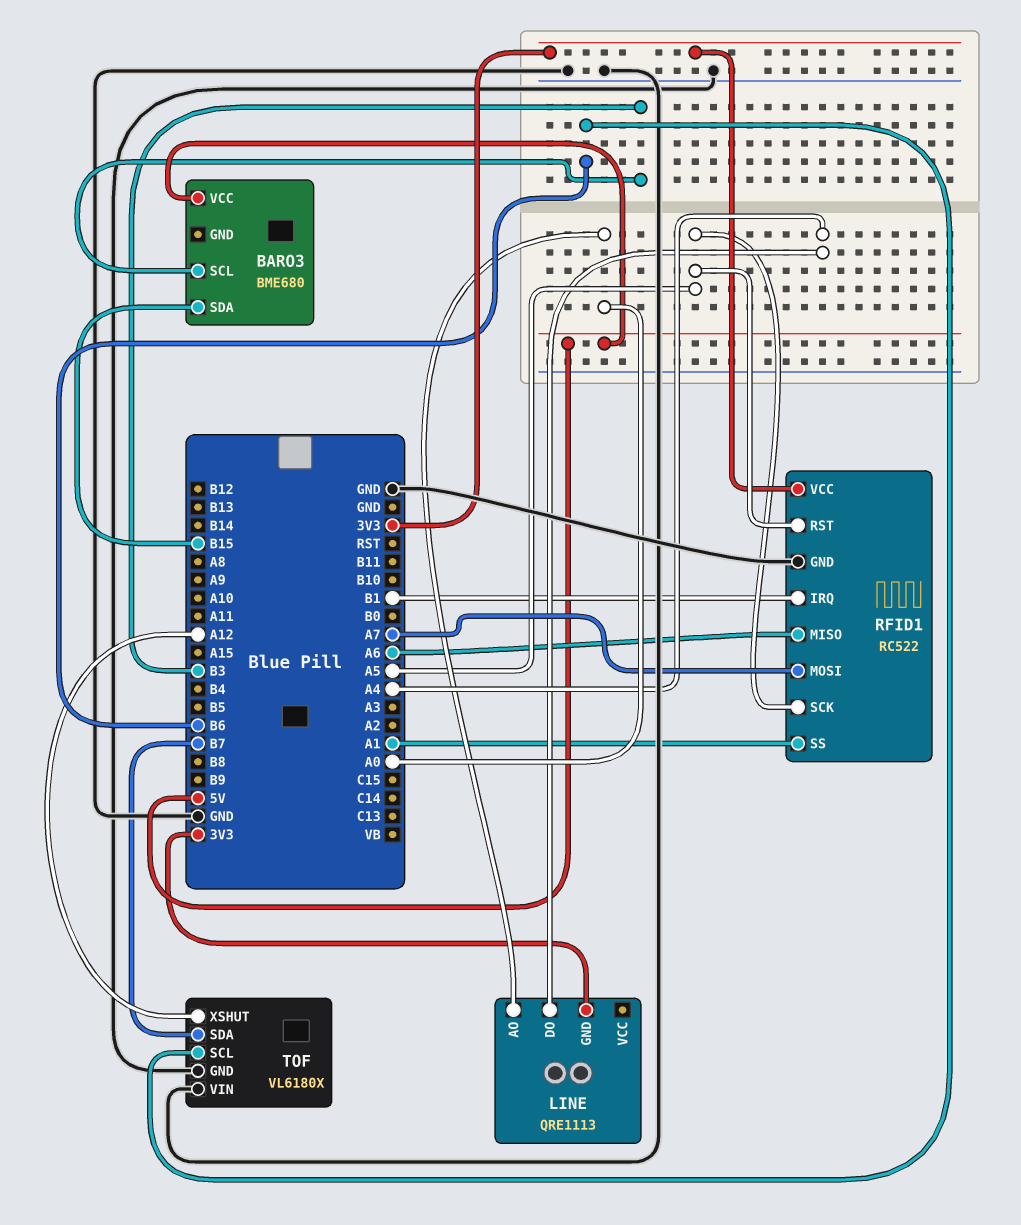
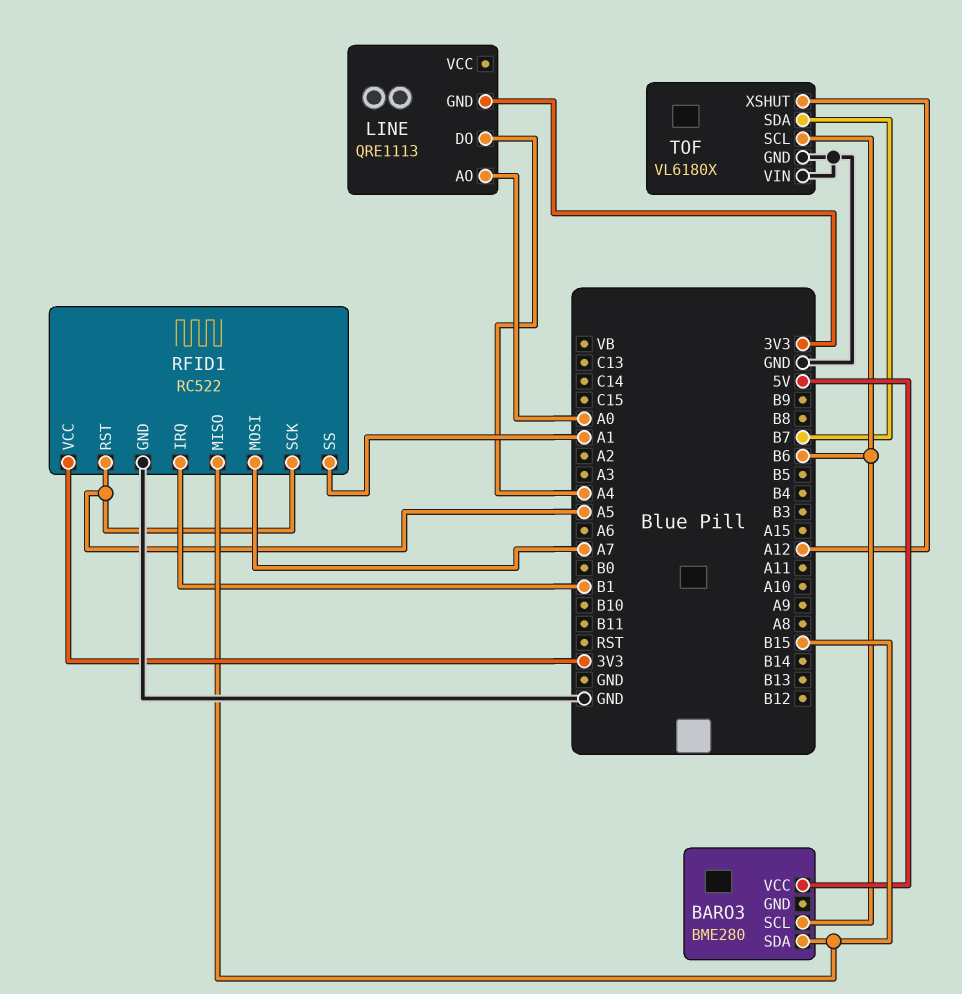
BARO3: BME680 -> BME280
BARO3 pin SCL: B3 -> B6
RFID1 pin MISO: A6 -> B15

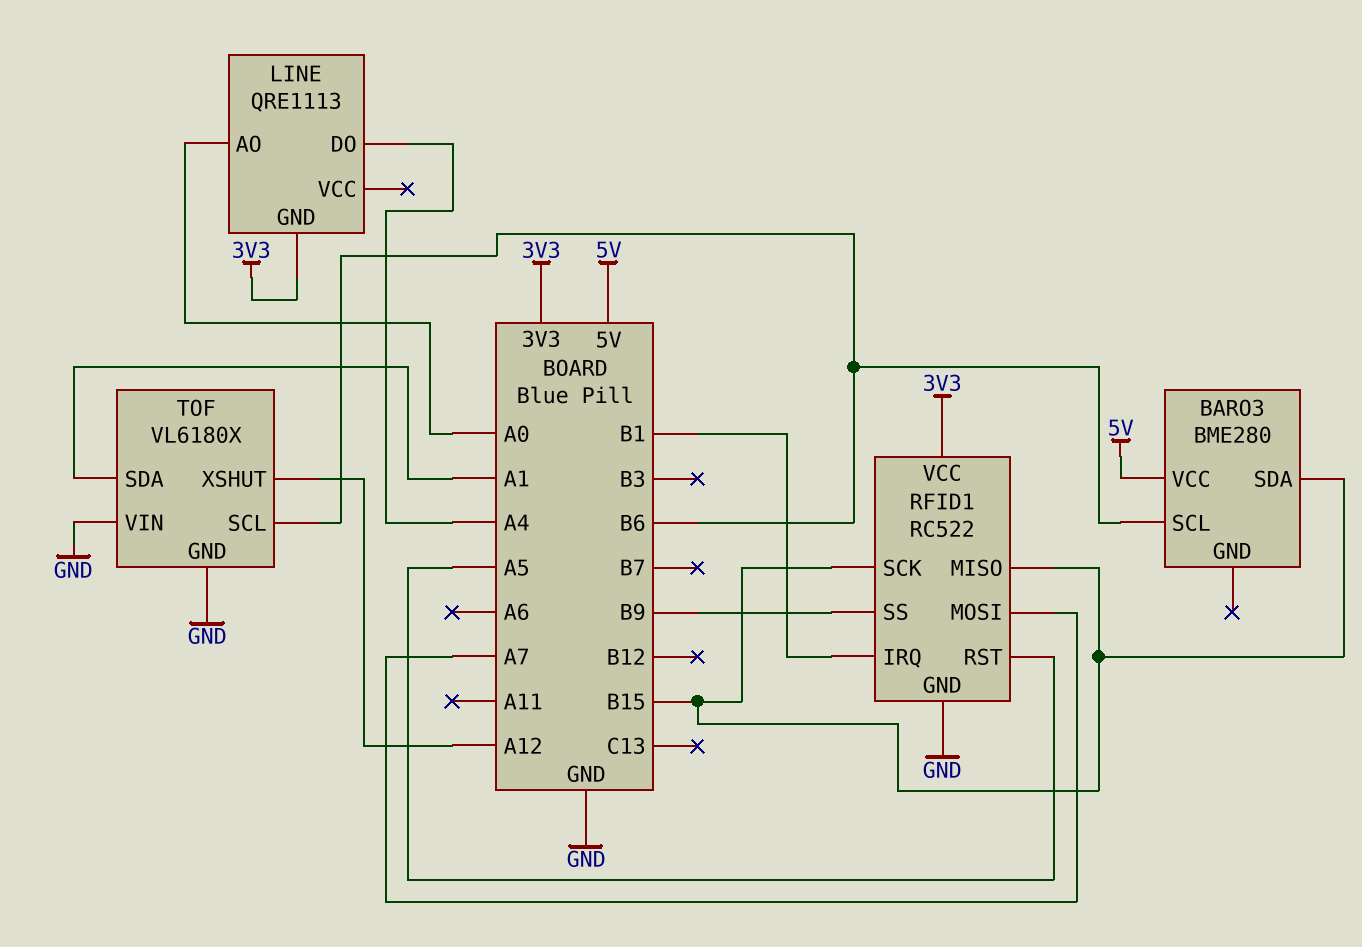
RFID1 pin SCK: A5 -> B15
RFID1 pin SS: A1 -> B9
TOF pin SDA: B7 -> A1

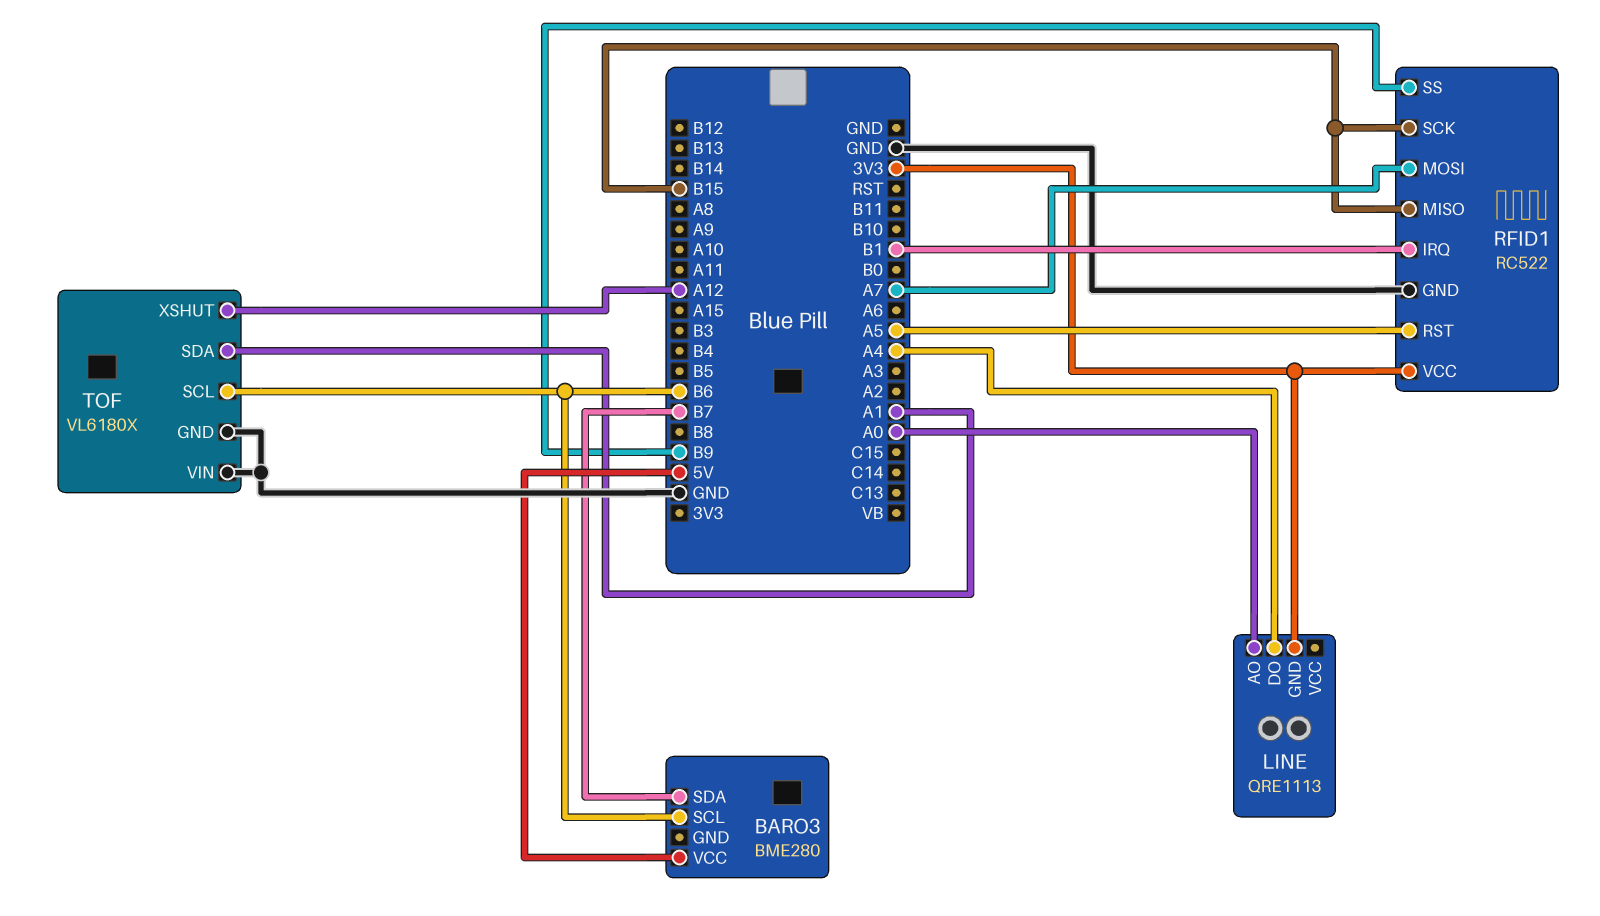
BARO3 pin SDA: B15 -> B7

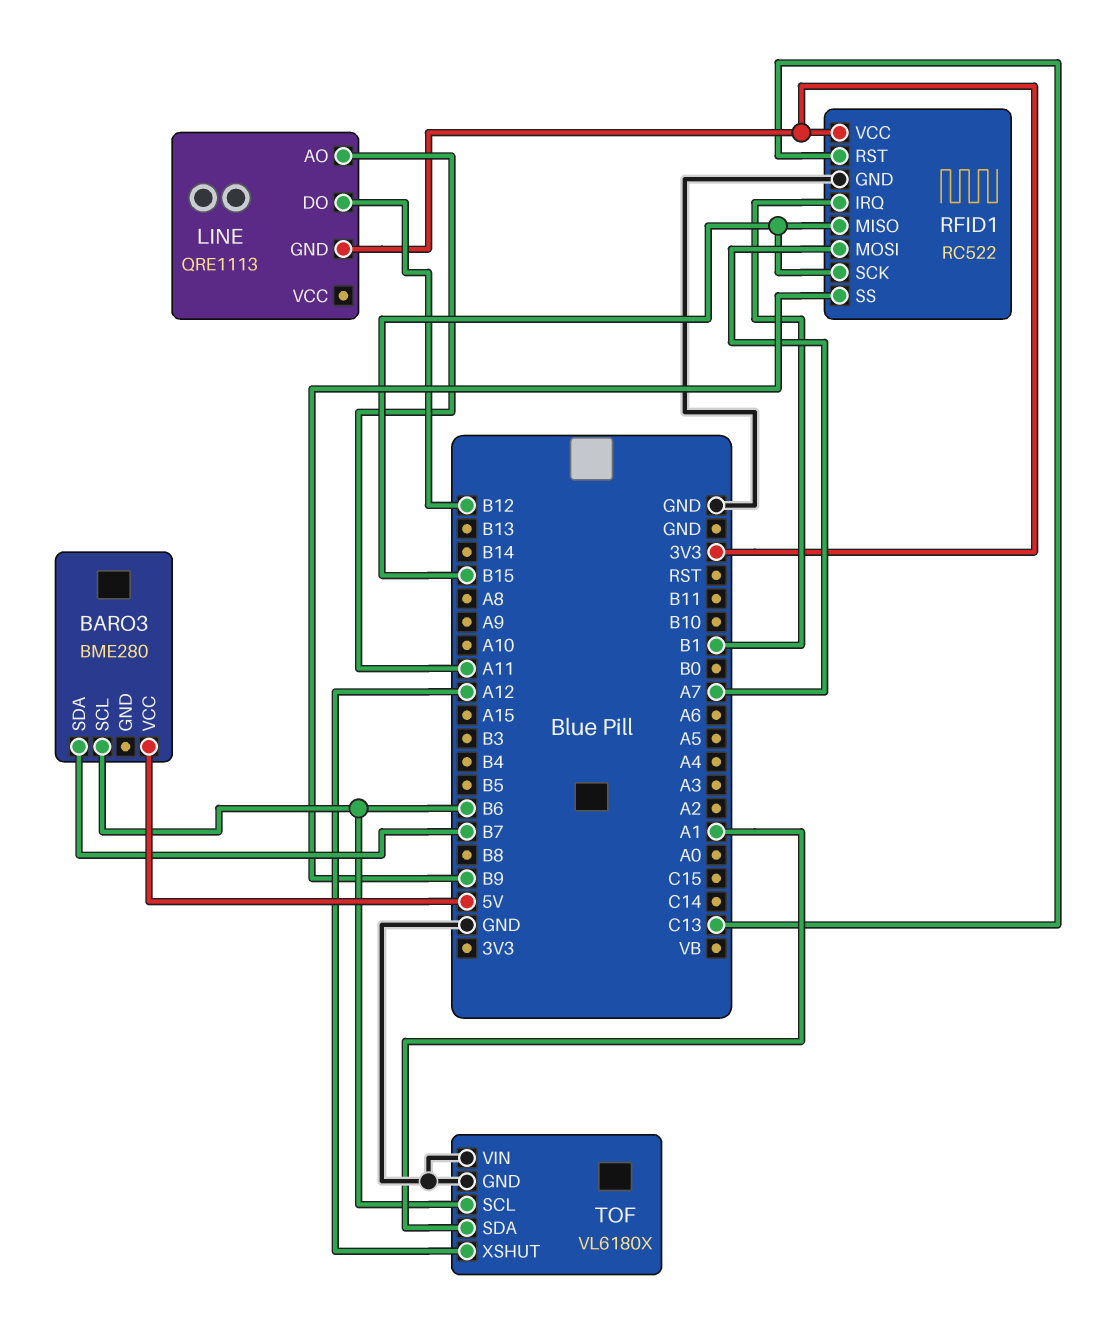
LINE pin AO: A0 -> A11
LINE pin DO: A4 -> B12
RFID1 pin RST: A5 -> C13

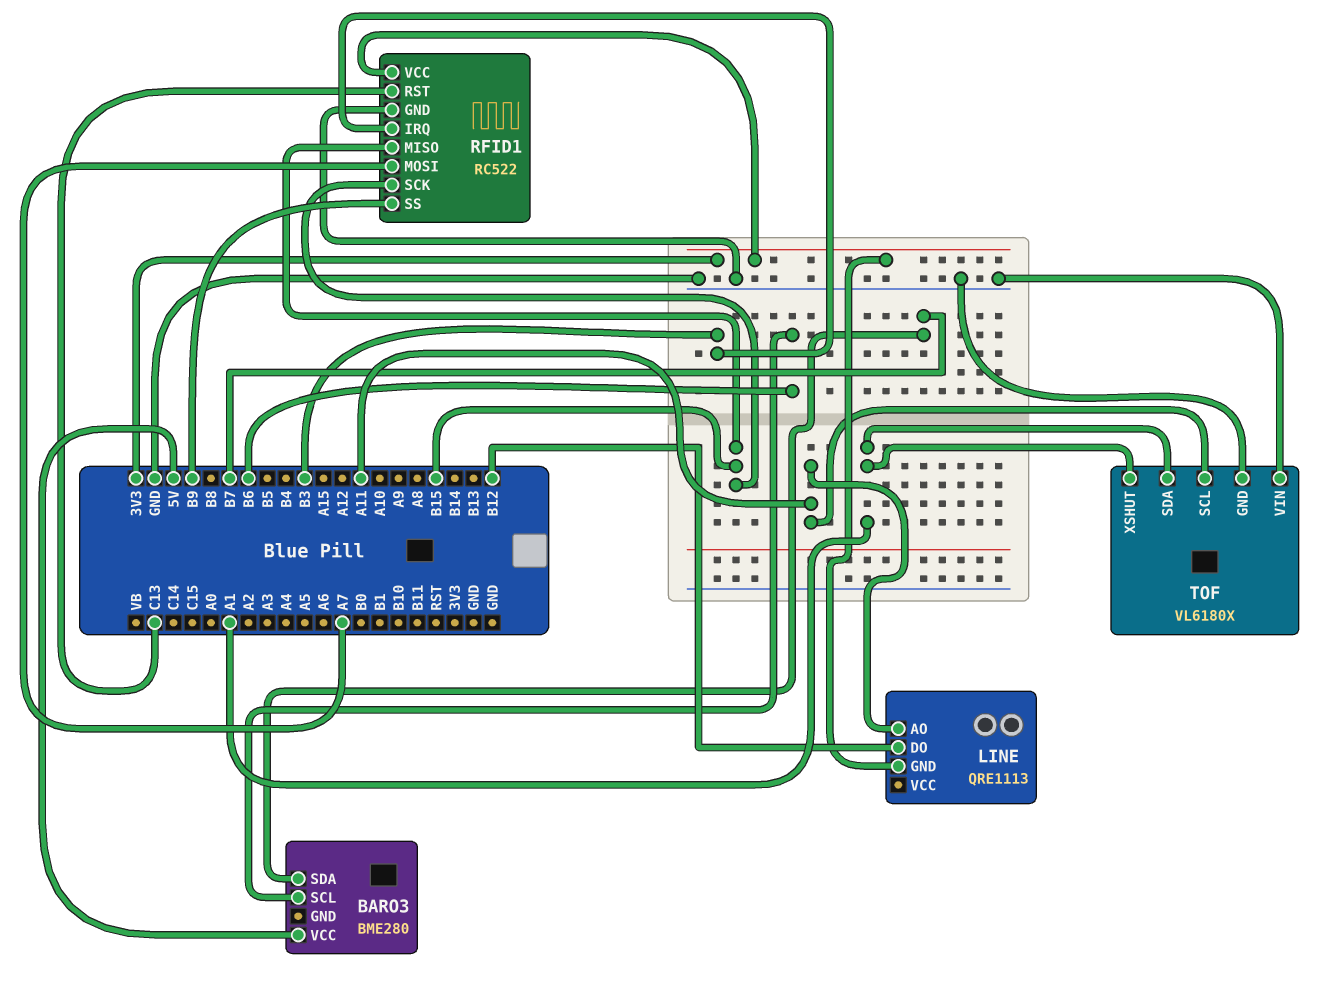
RFID1 pin IRQ: B1 -> B3
TOF pin SCL: B6 -> A11
TOF pin XSHUT: A12 -> A1

